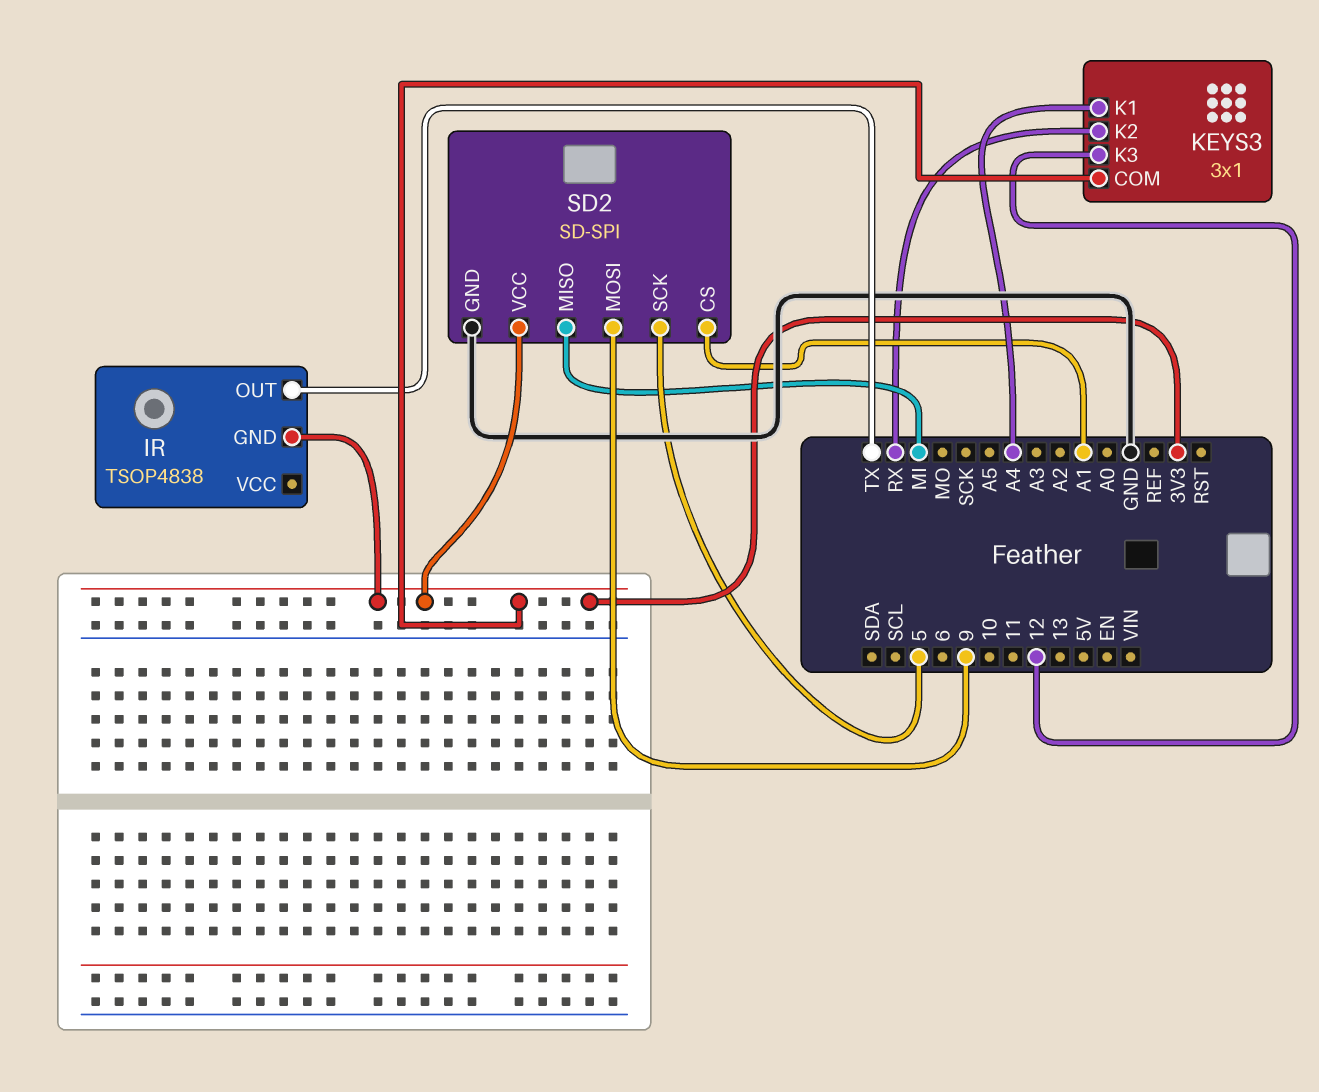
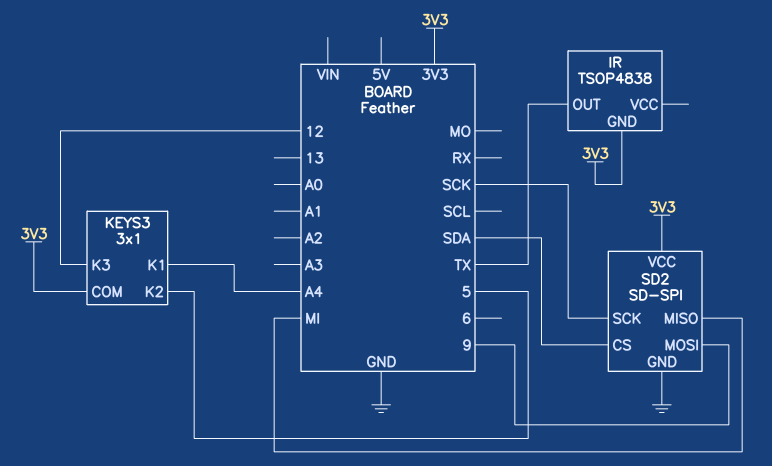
KEYS3 pin K2: RX -> 5
SD2 pin CS: A1 -> SDA
SD2 pin SCK: 5 -> SCK

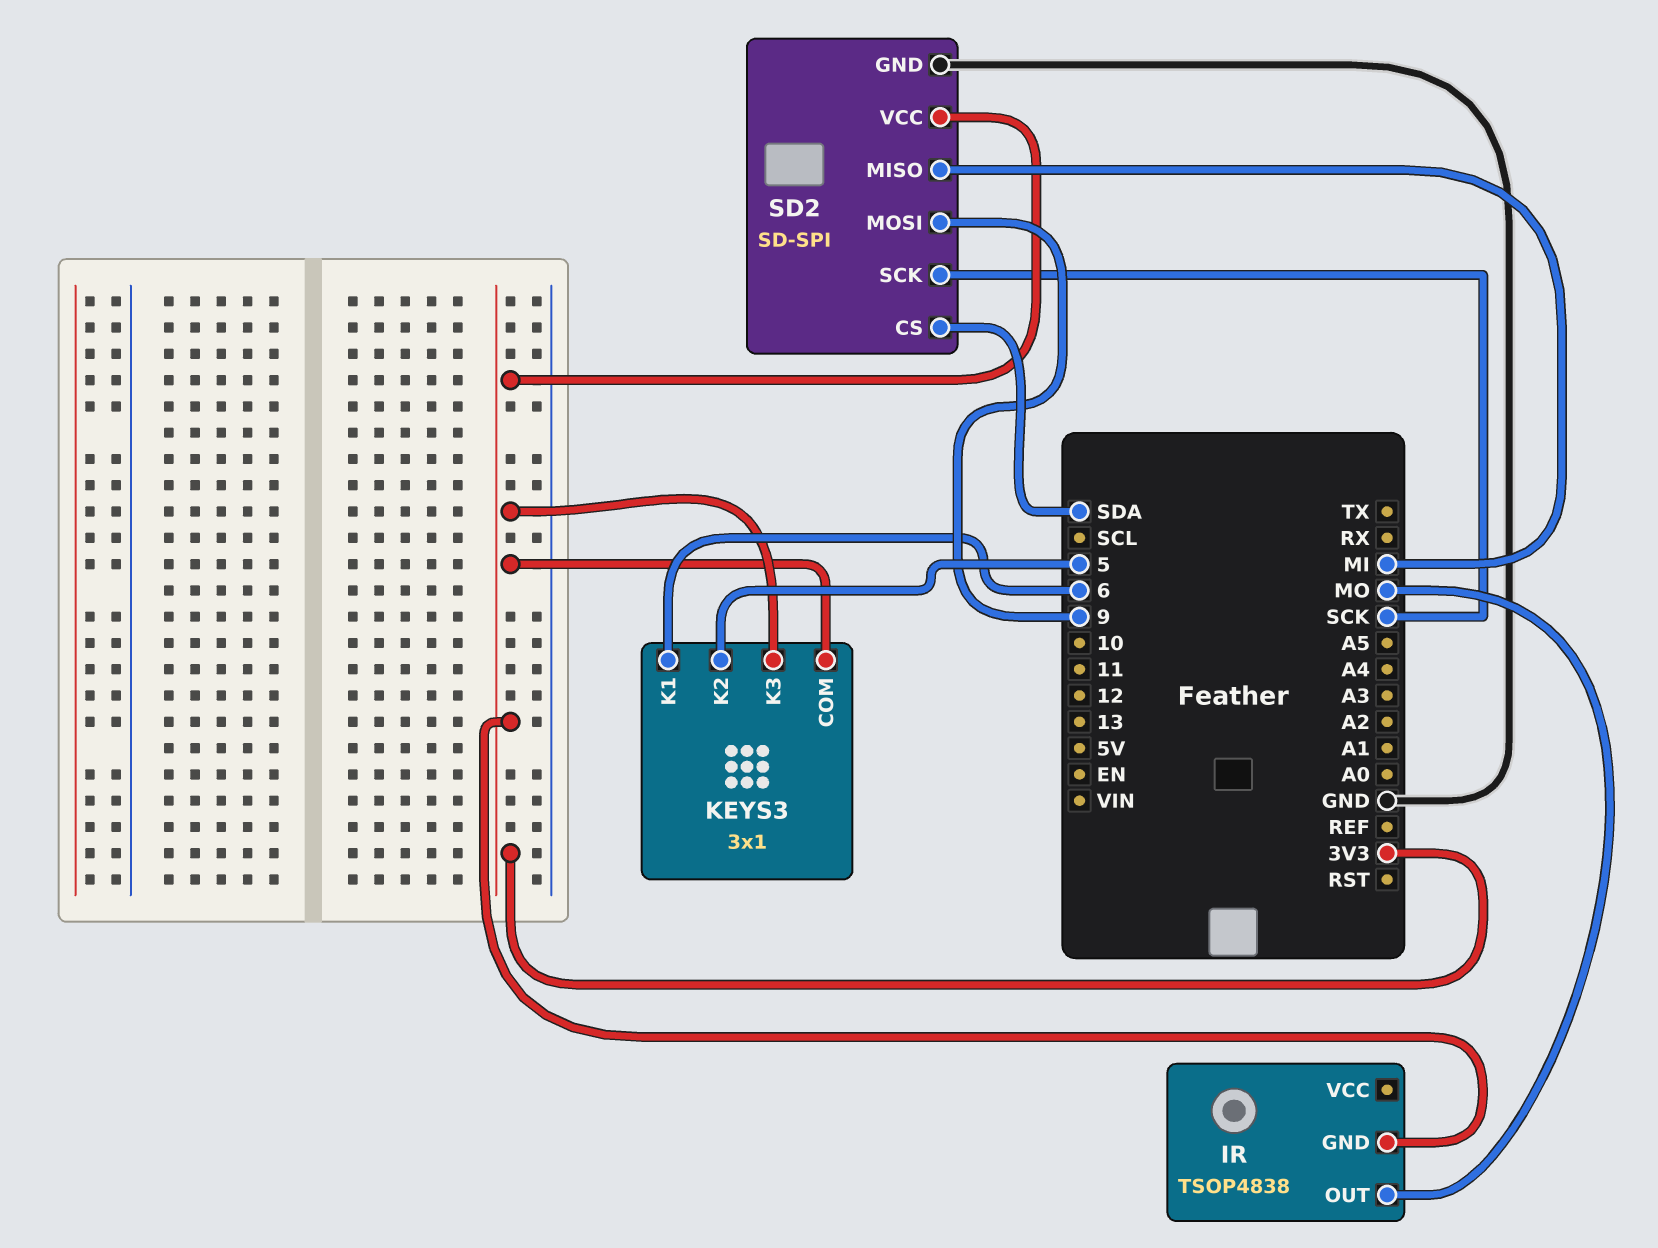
IR pin OUT: TX -> MO
KEYS3 pin K1: A4 -> 6
KEYS3 pin K3: 12 -> 3V3

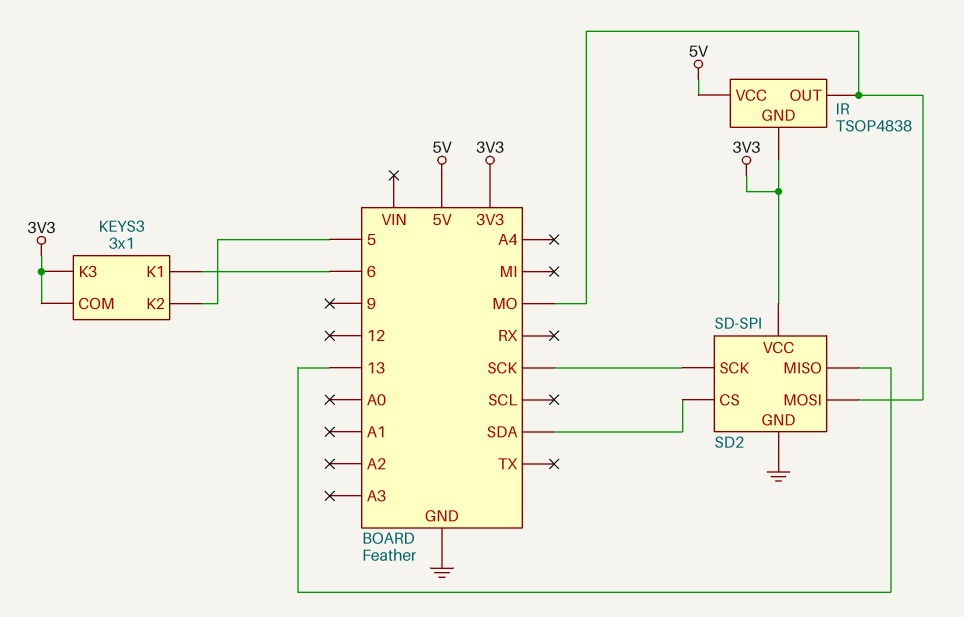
IR pin VCC: none -> 5V
SD2 pin MISO: MI -> 13
SD2 pin MOSI: 9 -> MO

